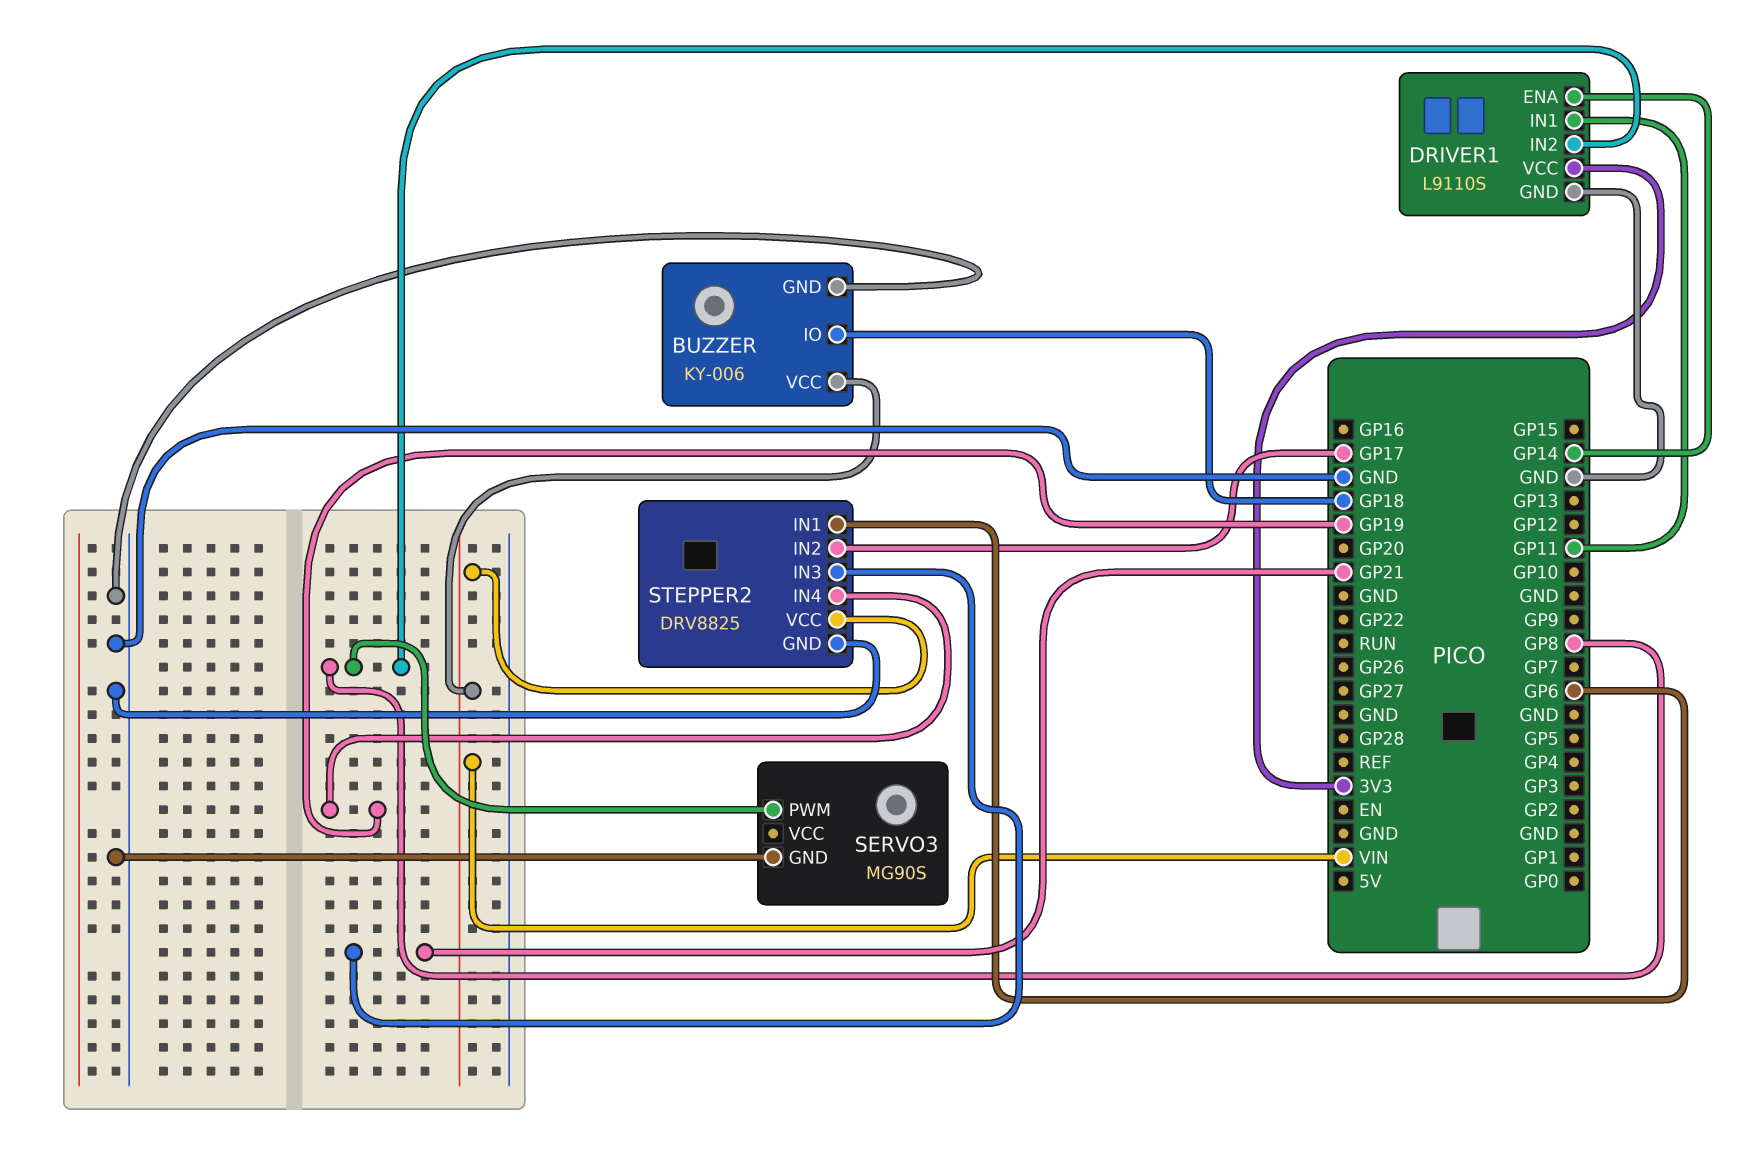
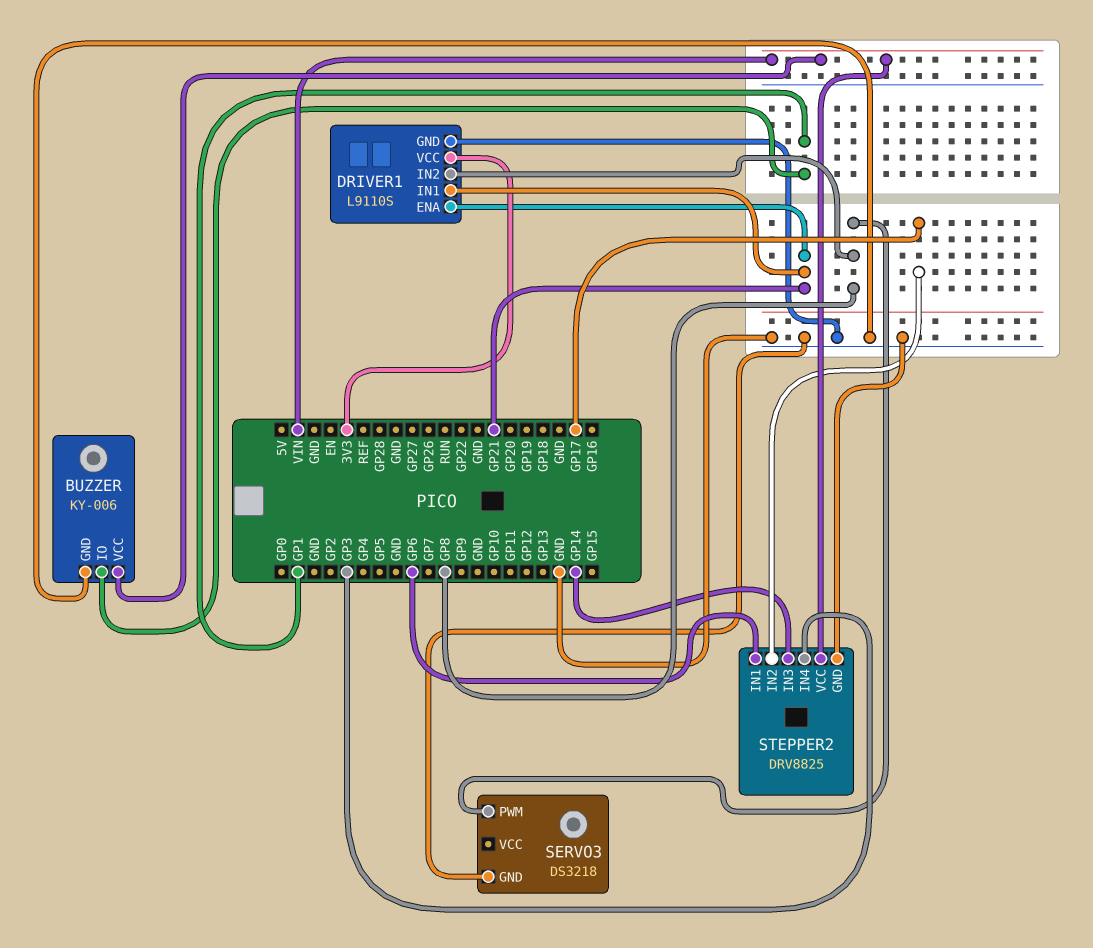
BUZZER pin IO: GP18 -> GP1
DRIVER1 pin ENA: GP14 -> GP21
DRIVER1 pin IN1: GP11 -> GP21
SERVO3: MG90S -> DS3218
STEPPER2 pin IN3: GP21 -> GP14
STEPPER2 pin IN4: GP19 -> GP3

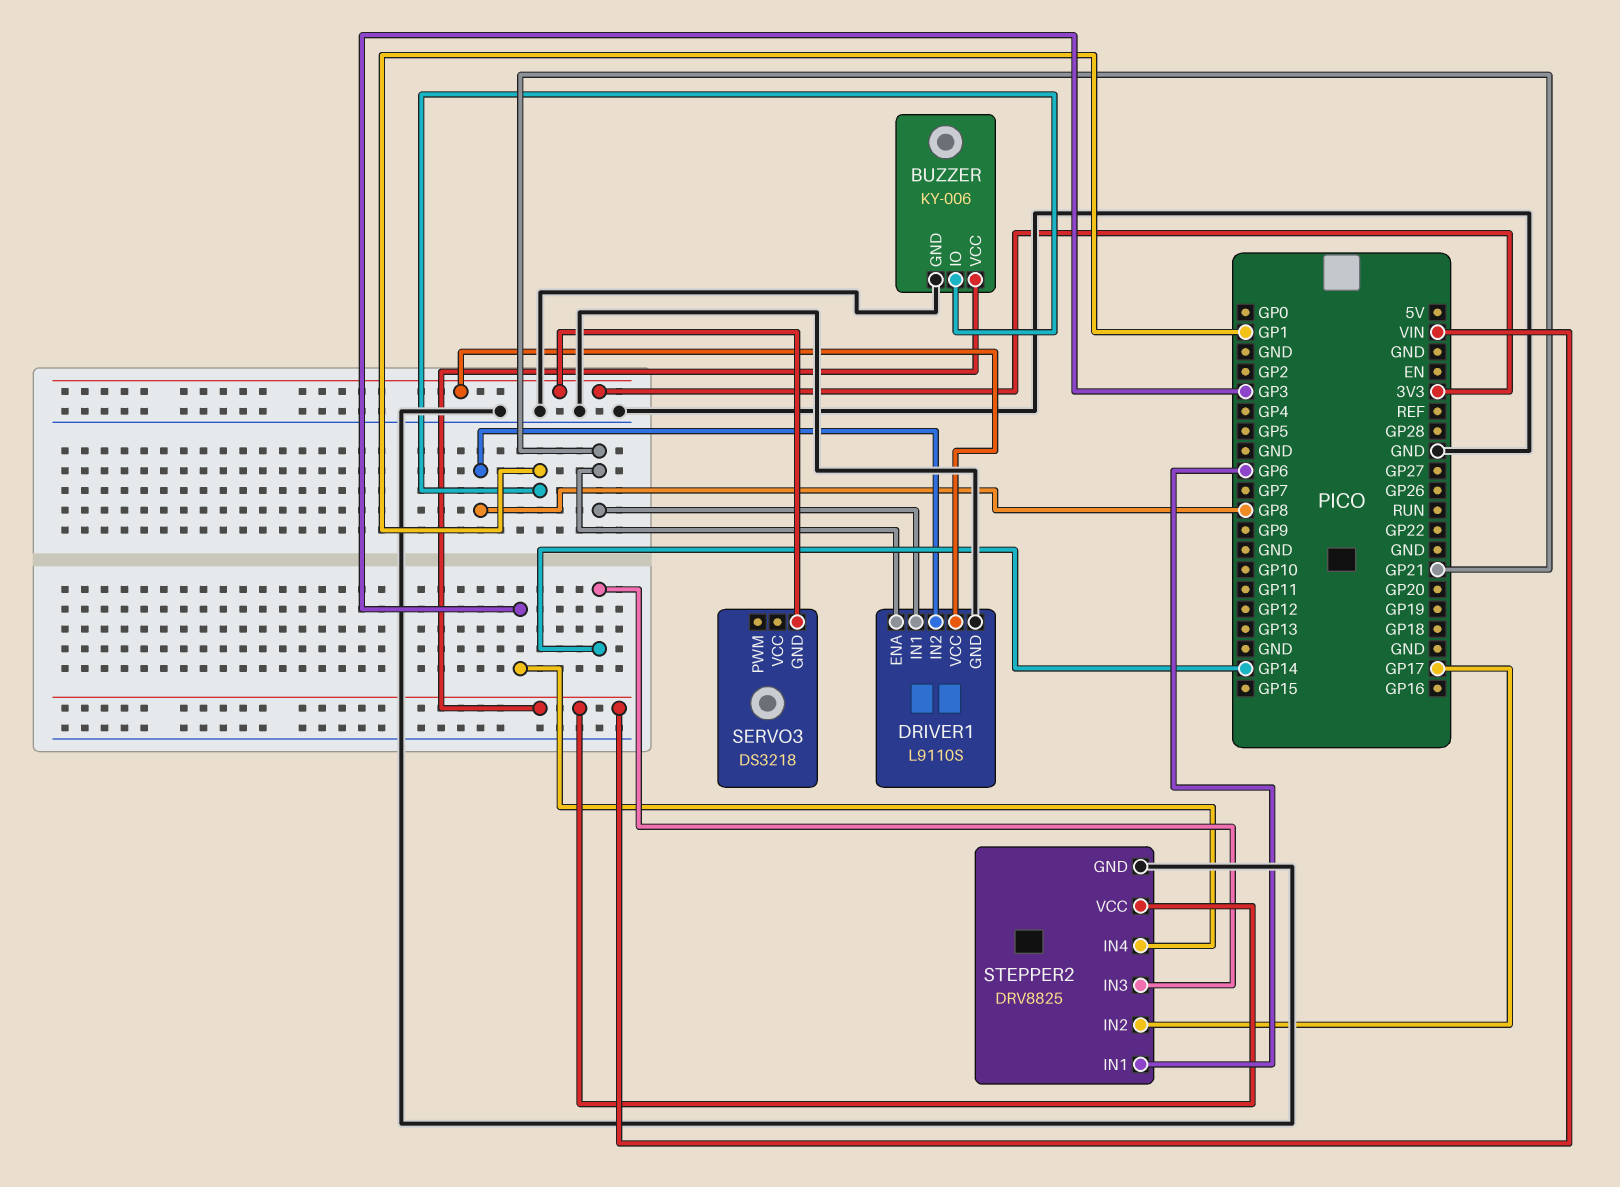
SERVO3 pin GND: GND -> 3V3
SERVO3 pin PWM: GP8 -> none

